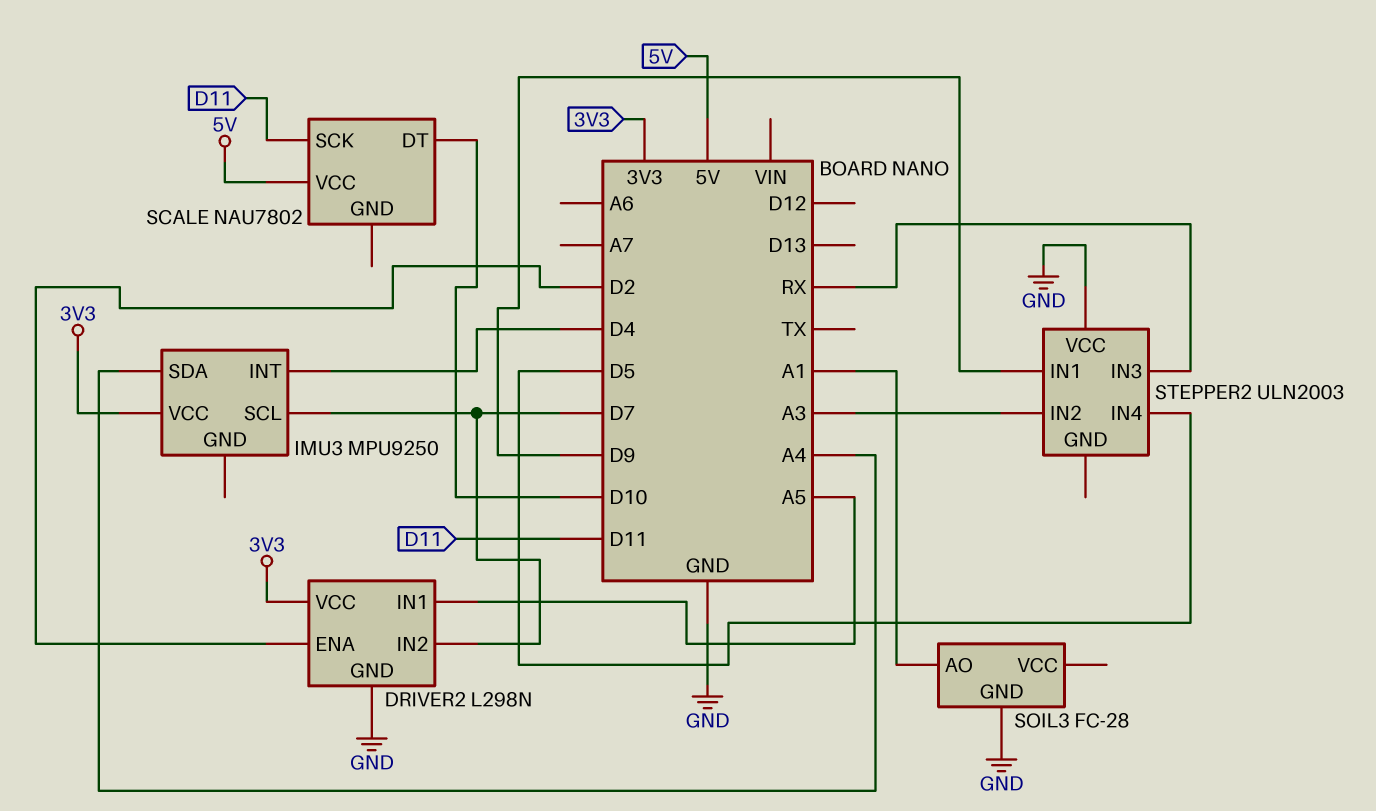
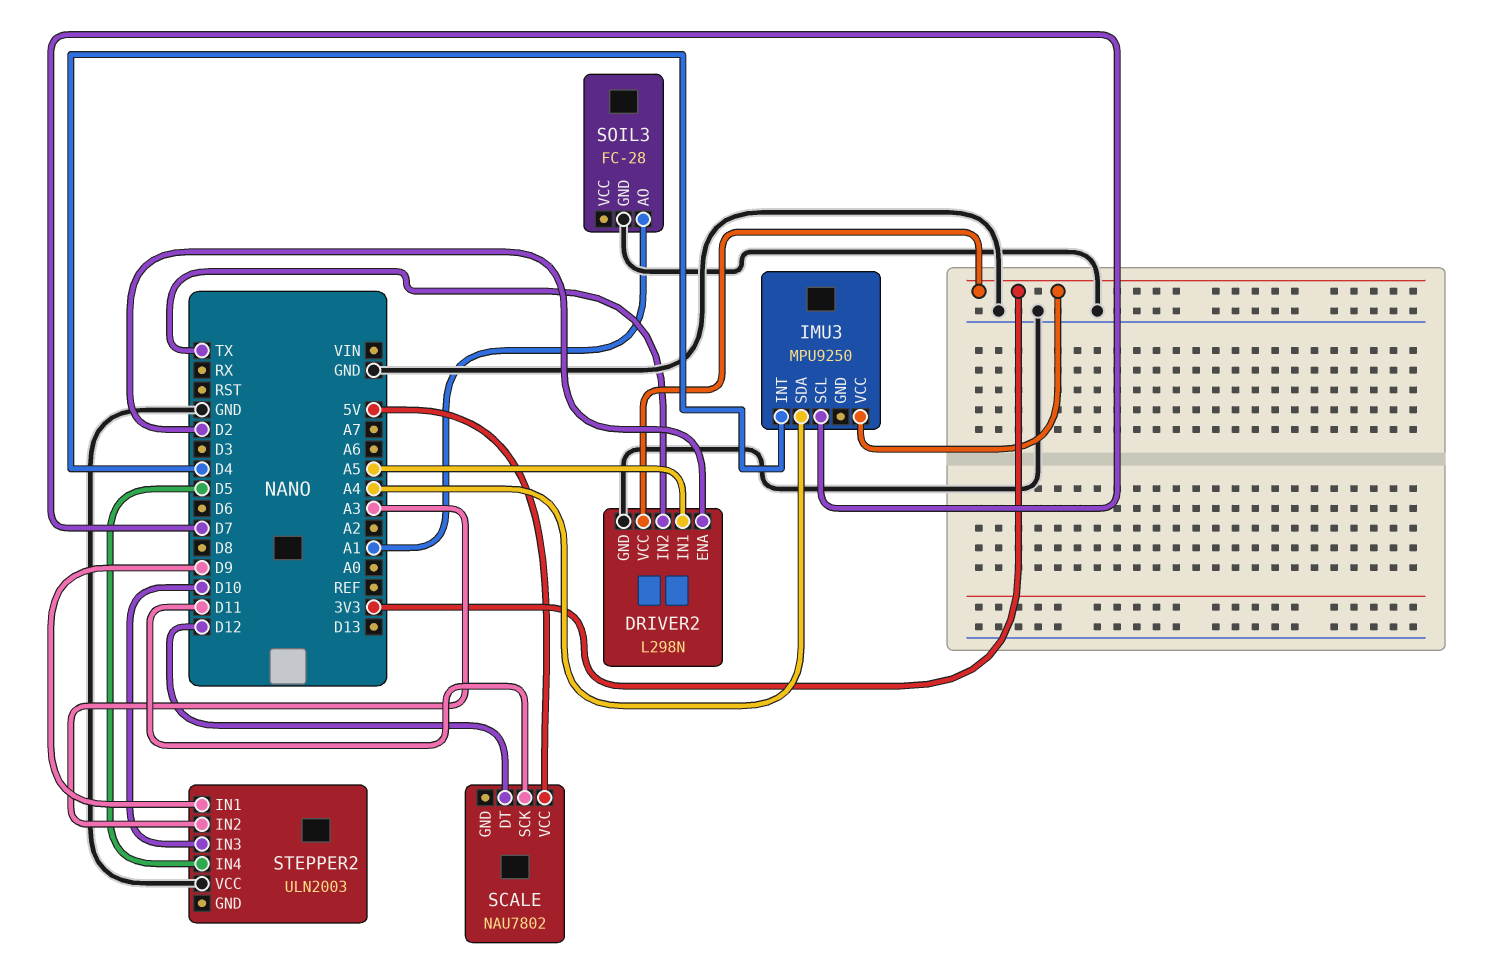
DRIVER2 pin IN2: D7 -> TX
SCALE pin DT: D10 -> D12
STEPPER2 pin IN3: RX -> D10

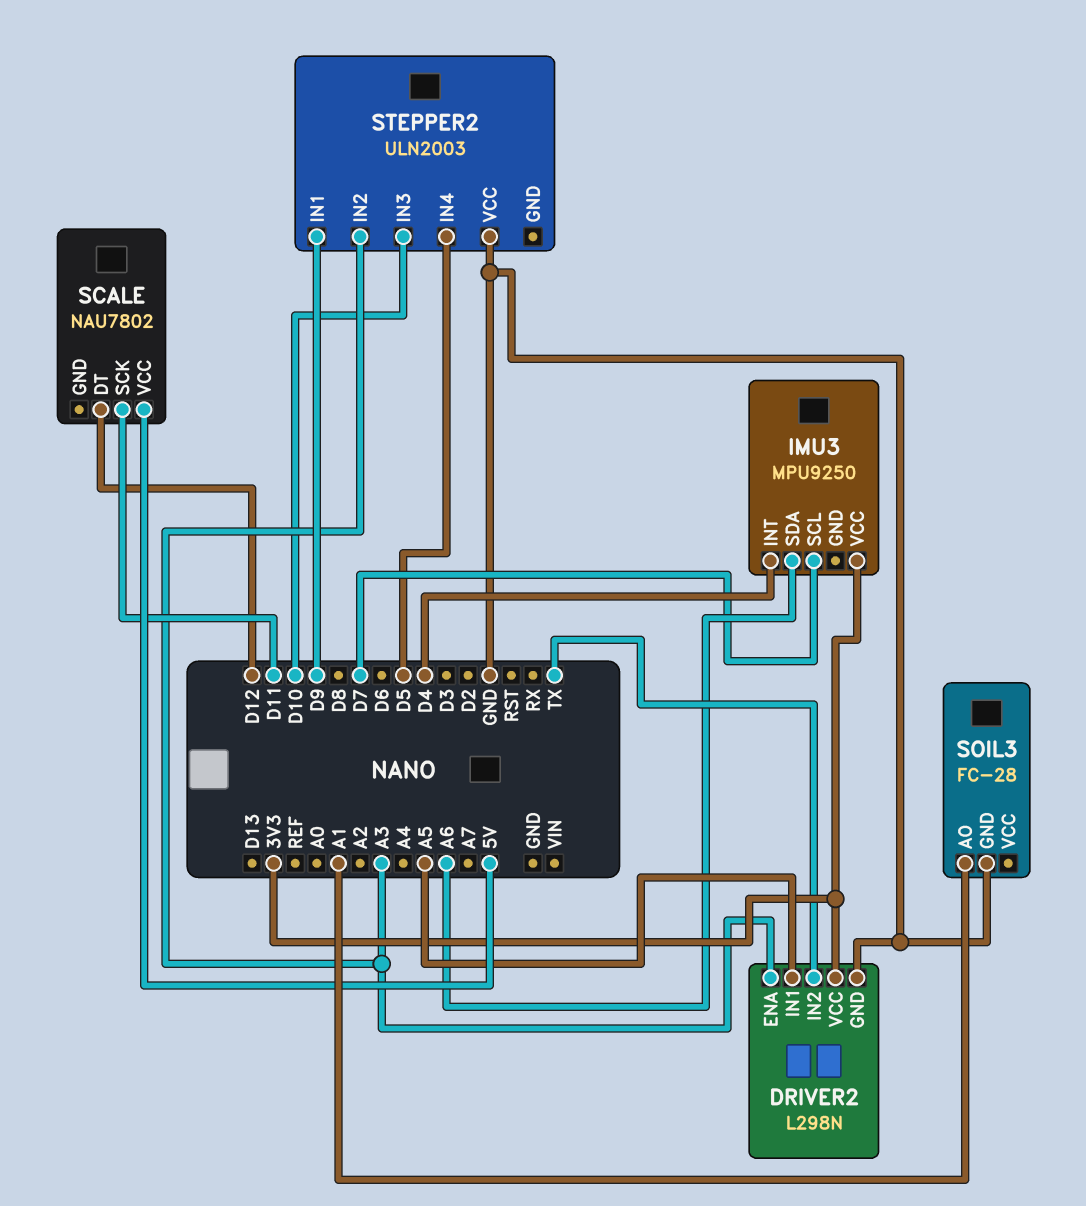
DRIVER2 pin ENA: D2 -> A3
IMU3 pin SDA: A4 -> A6

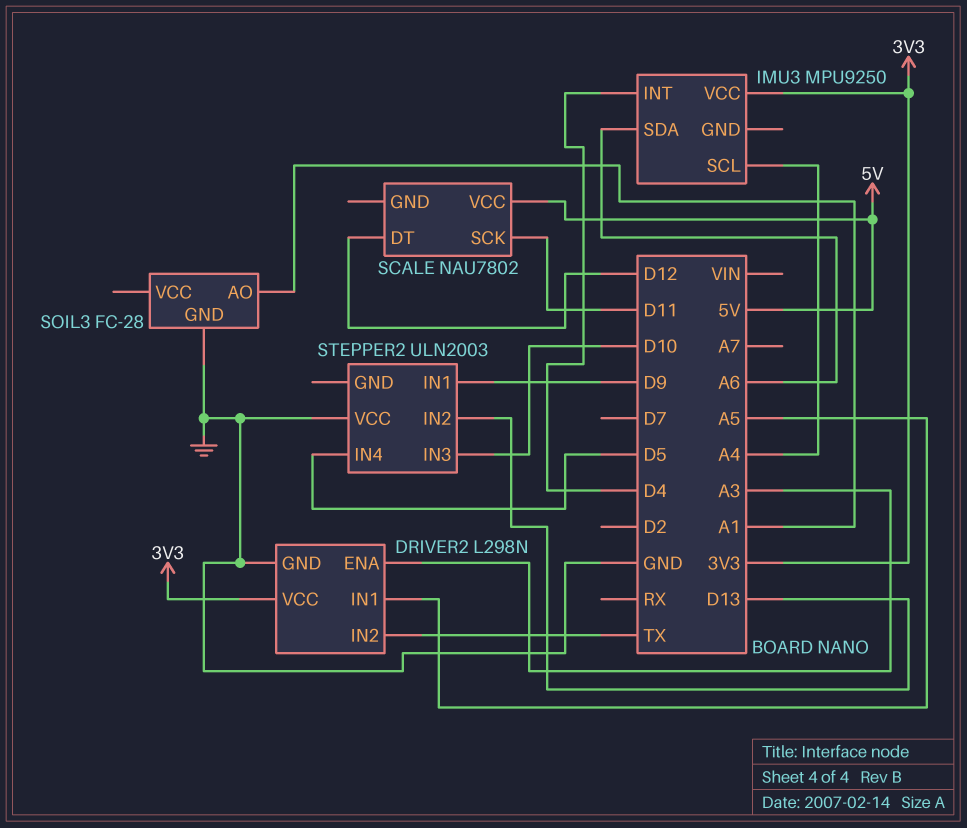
IMU3 pin SCL: D7 -> A4
STEPPER2 pin IN2: A3 -> D13

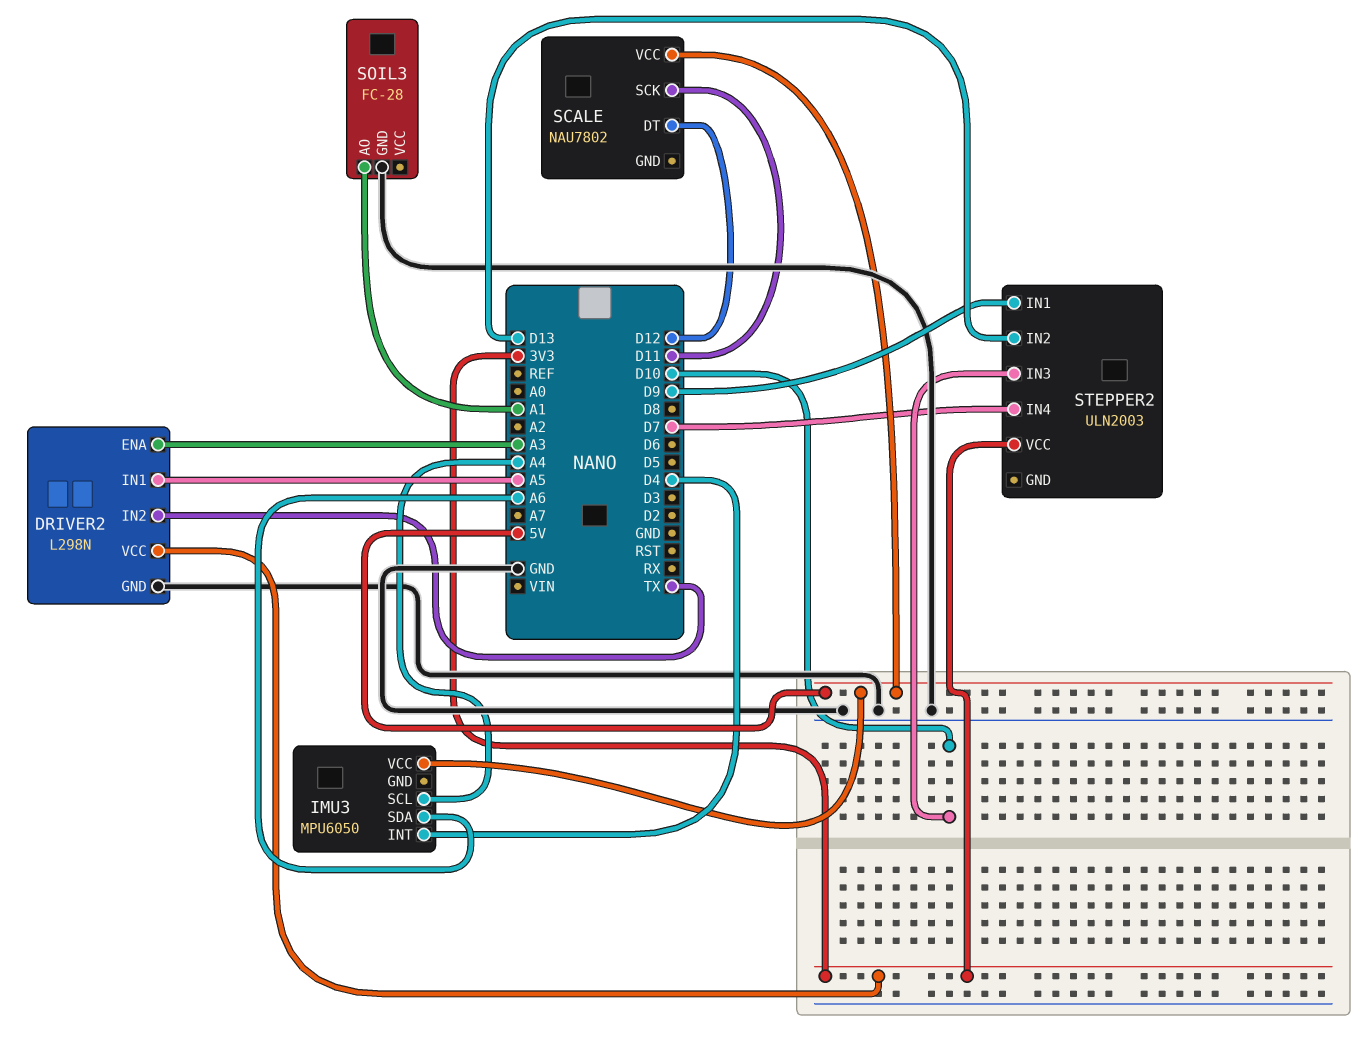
IMU3: MPU9250 -> MPU6050
IMU3 pin VCC: 3V3 -> 5V
STEPPER2 pin IN4: D5 -> D7
STEPPER2 pin VCC: GND -> 3V3

